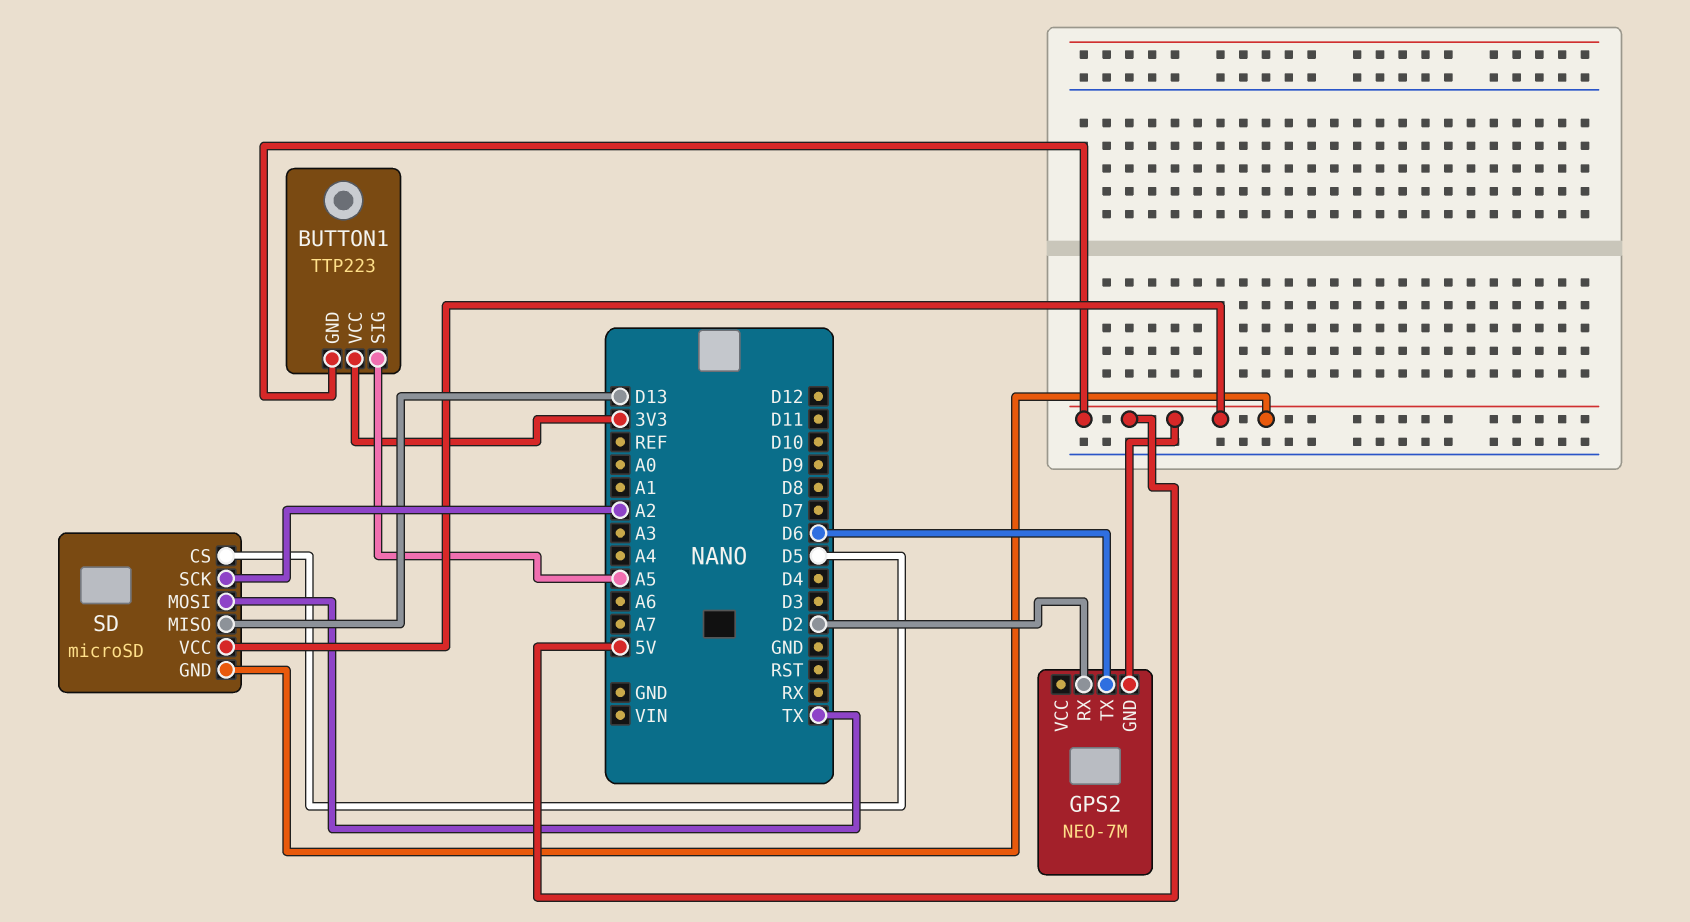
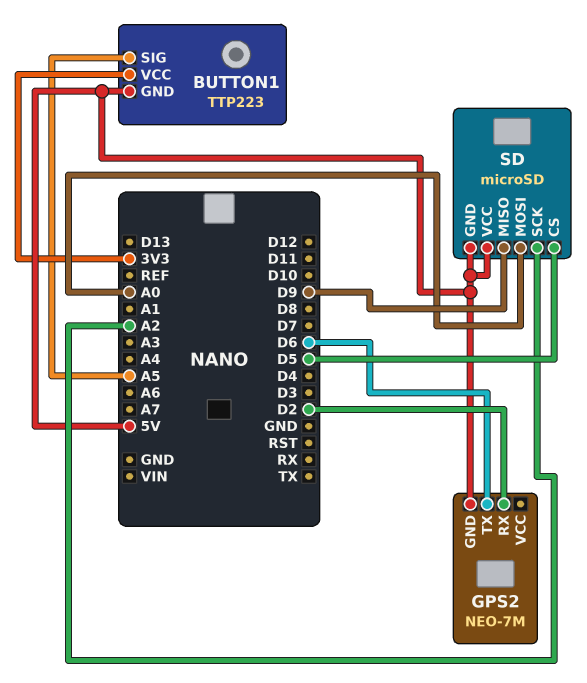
SD pin MISO: D13 -> D9
SD pin MOSI: TX -> A0

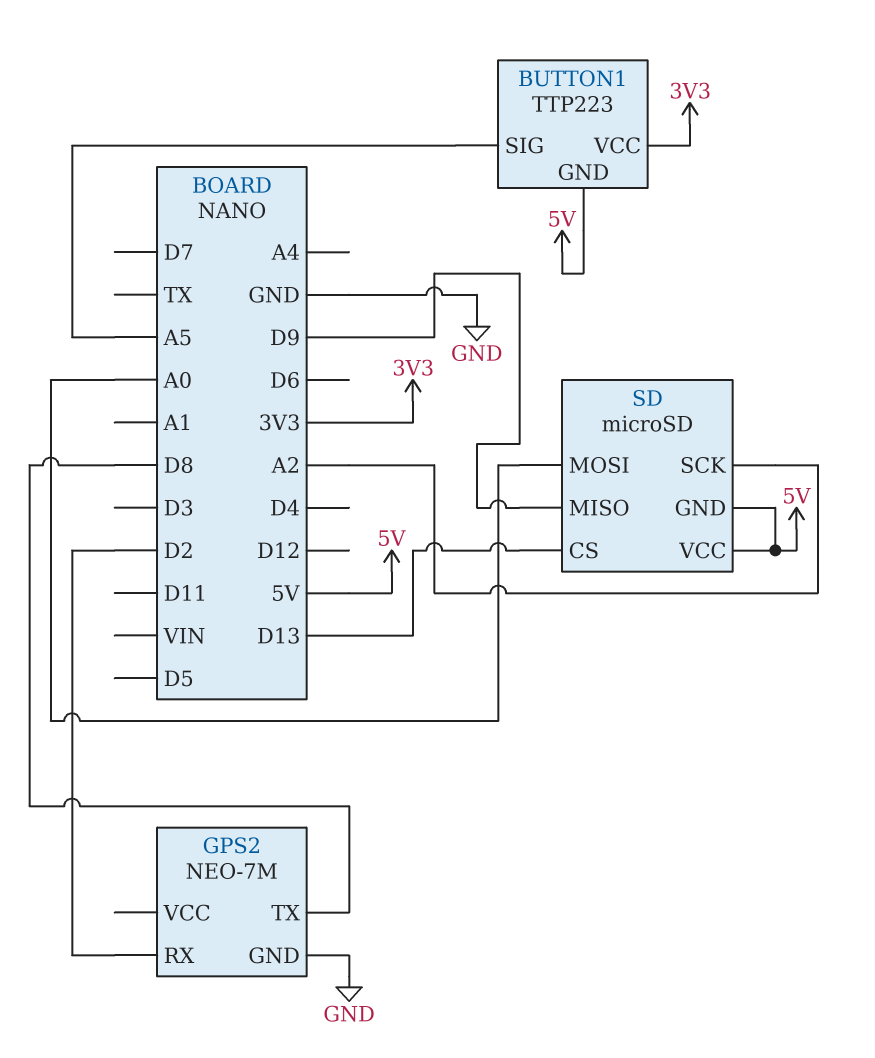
GPS2 pin GND: 5V -> GND
GPS2 pin TX: D6 -> D8
SD pin CS: D5 -> D13

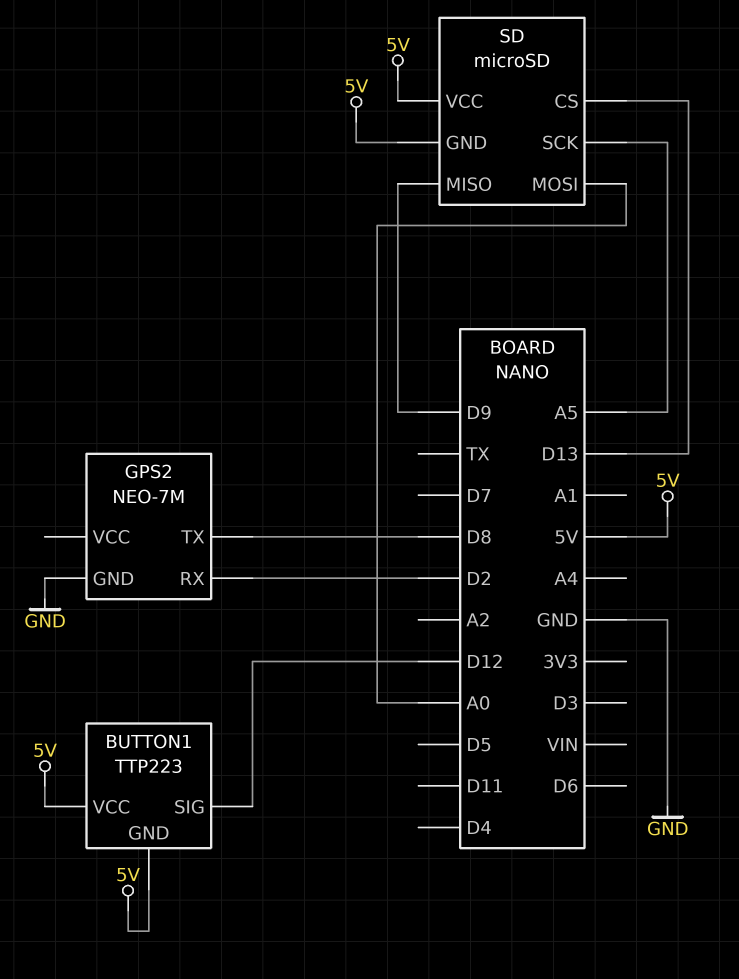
BUTTON1 pin SIG: A5 -> D12
BUTTON1 pin VCC: 3V3 -> 5V
SD pin SCK: A2 -> A5

